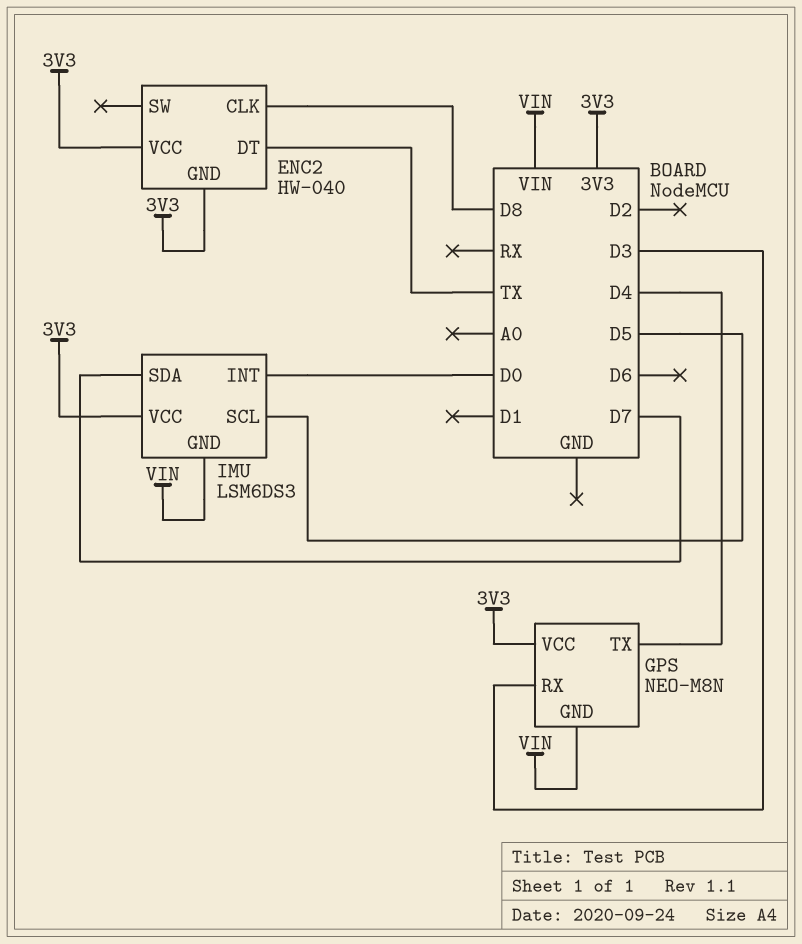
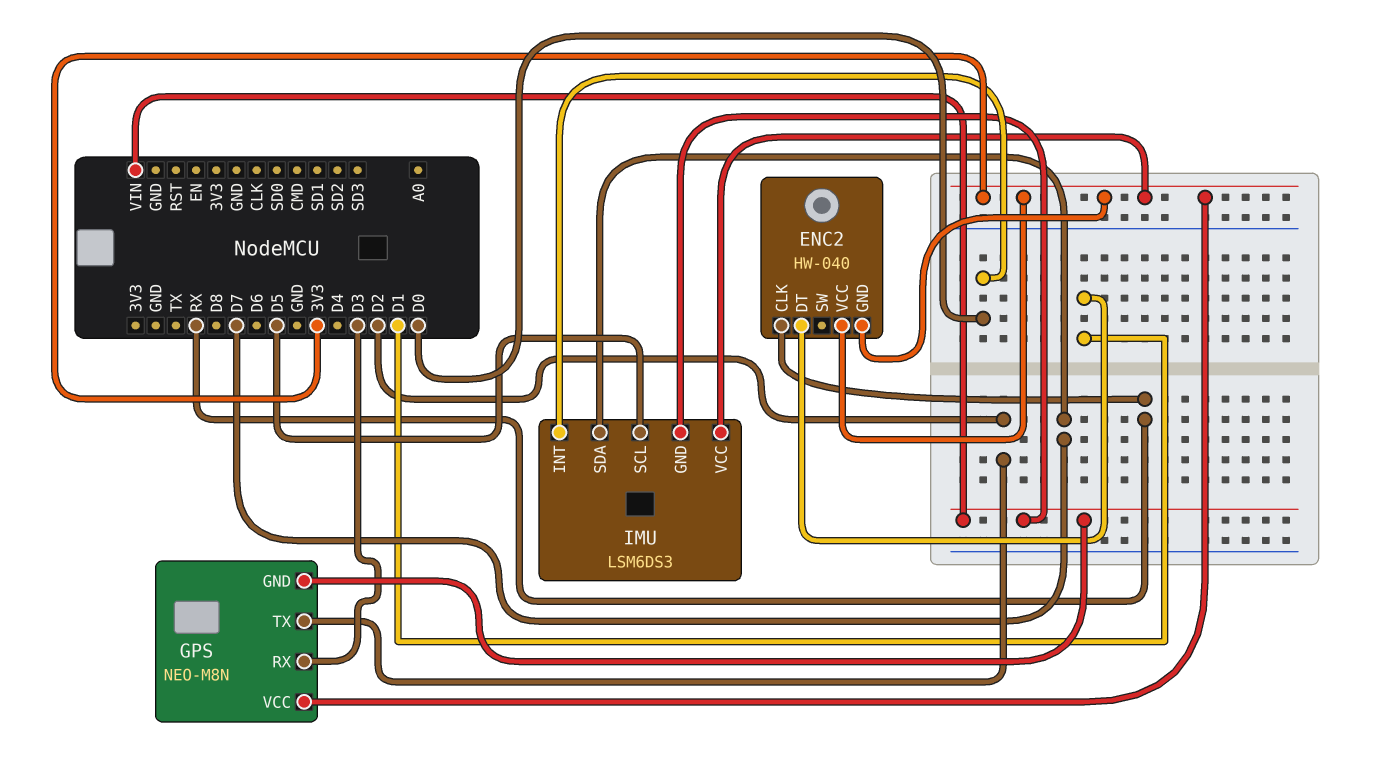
ENC2 pin CLK: D8 -> RX
ENC2 pin DT: TX -> D1
GPS pin TX: D4 -> D2

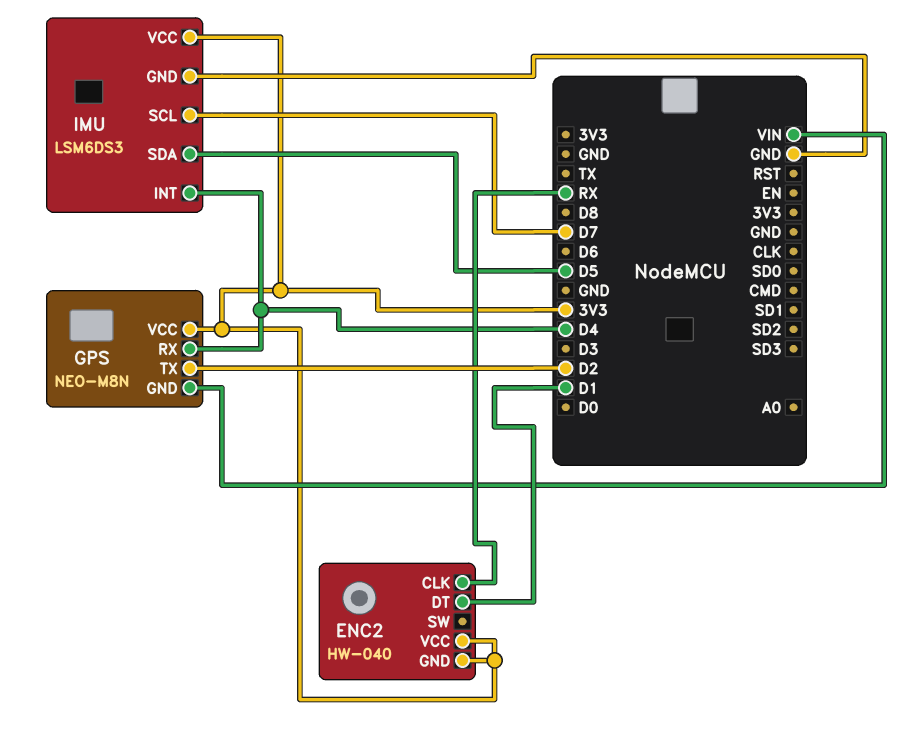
GPS pin RX: D3 -> D4
IMU pin GND: VIN -> GND
IMU pin INT: D0 -> D4
IMU pin SCL: D5 -> D7
IMU pin SDA: D7 -> D5

